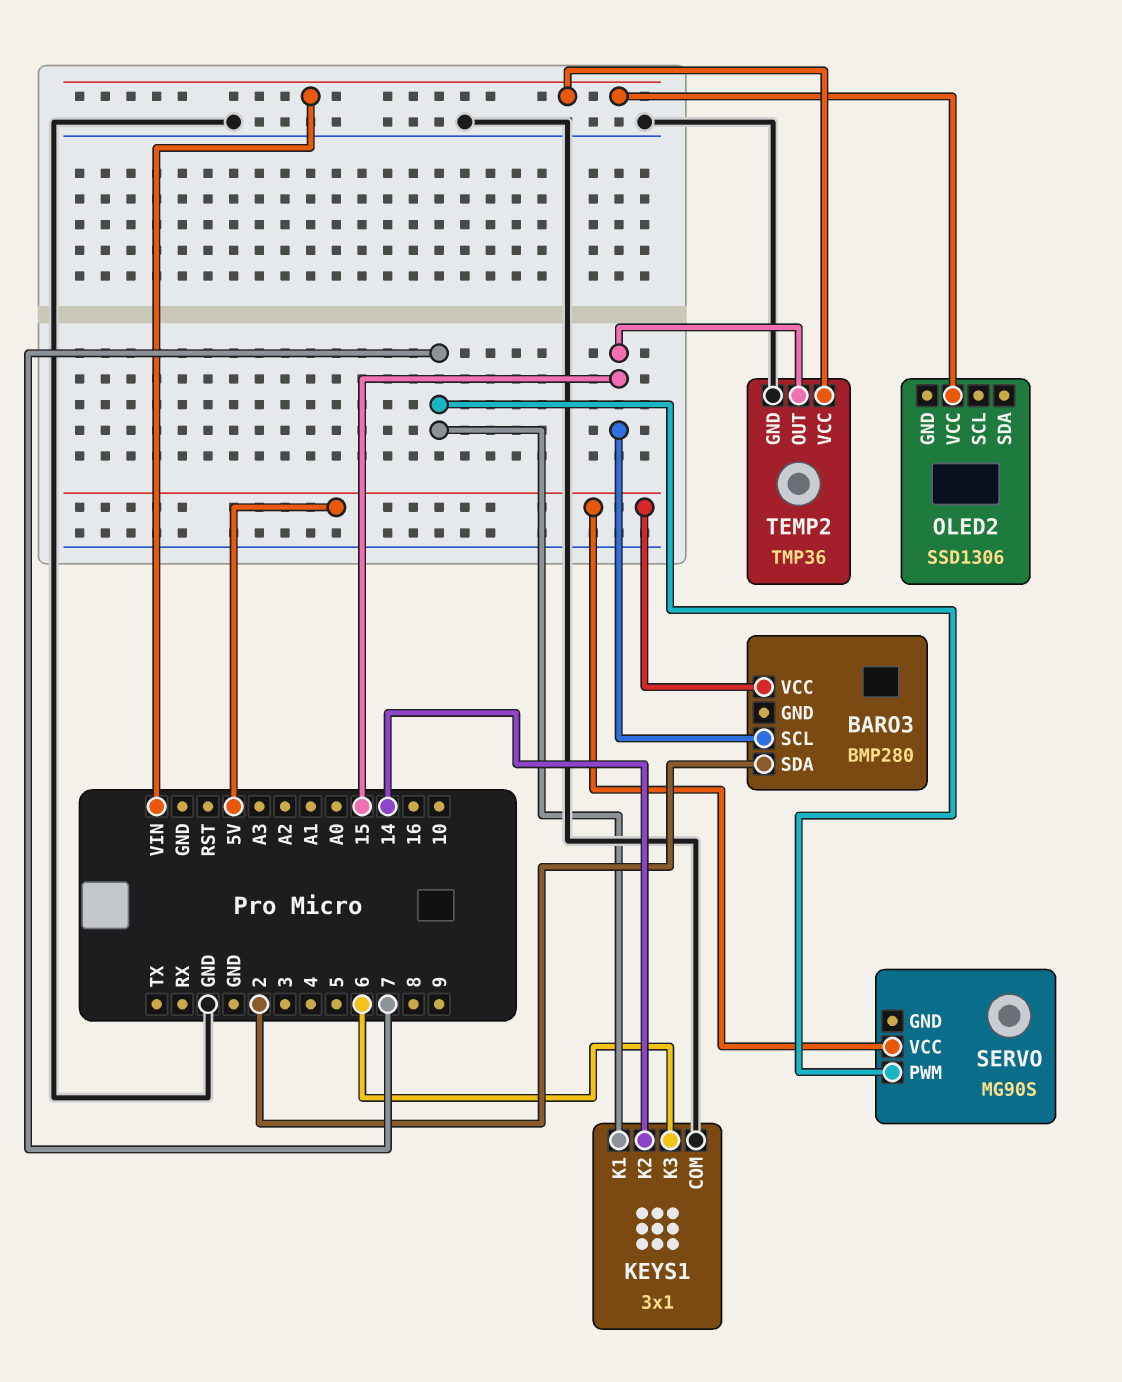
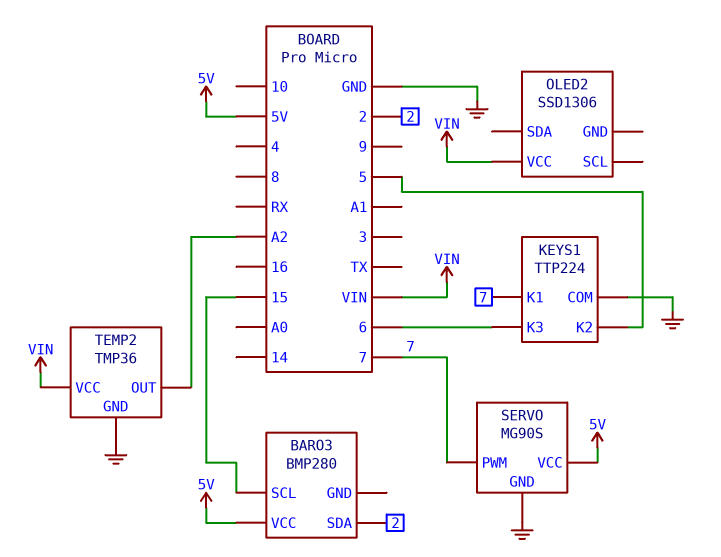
KEYS1: 3x1 -> TTP224
KEYS1 pin K2: 14 -> 5
SERVO pin GND: none -> GND
TEMP2 pin OUT: 15 -> A2

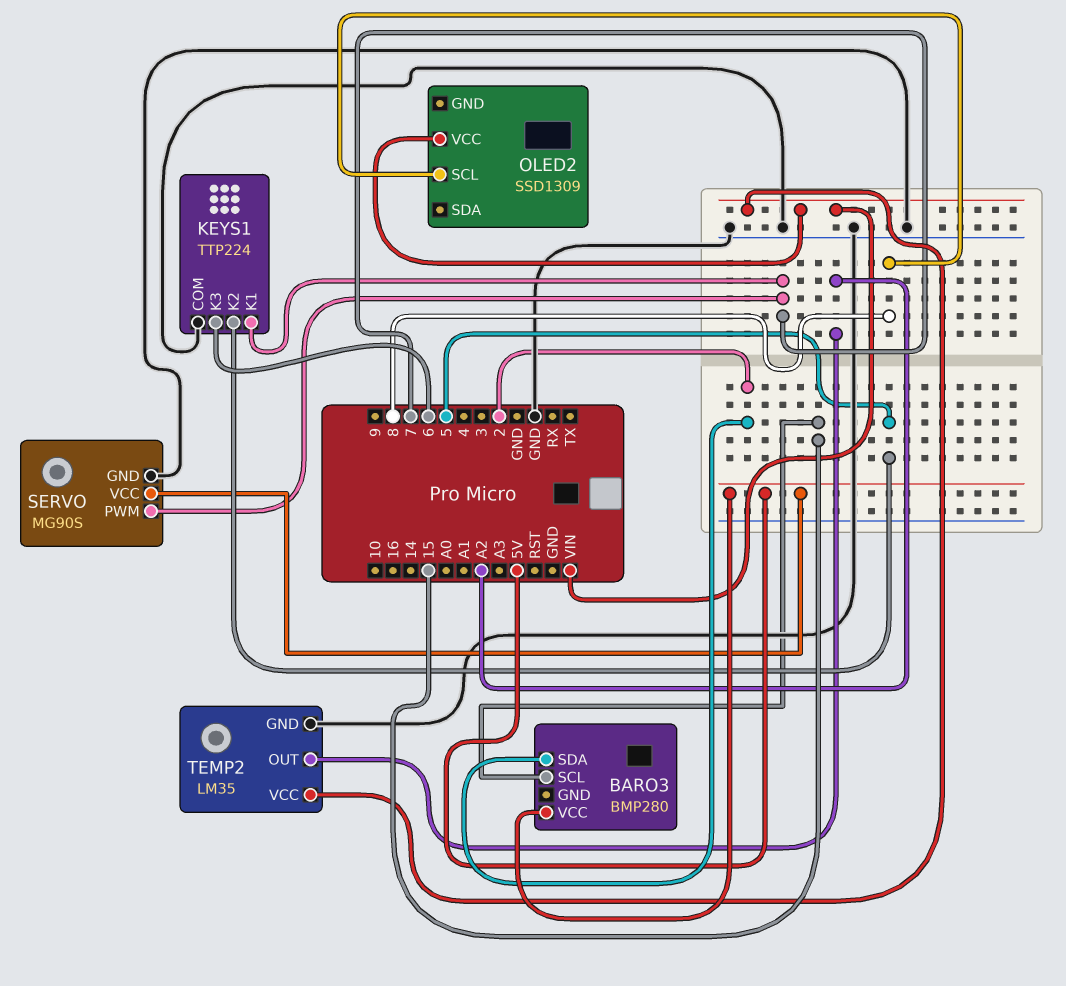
OLED2: SSD1306 -> SSD1309
OLED2 pin SCL: none -> 8
TEMP2: TMP36 -> LM35

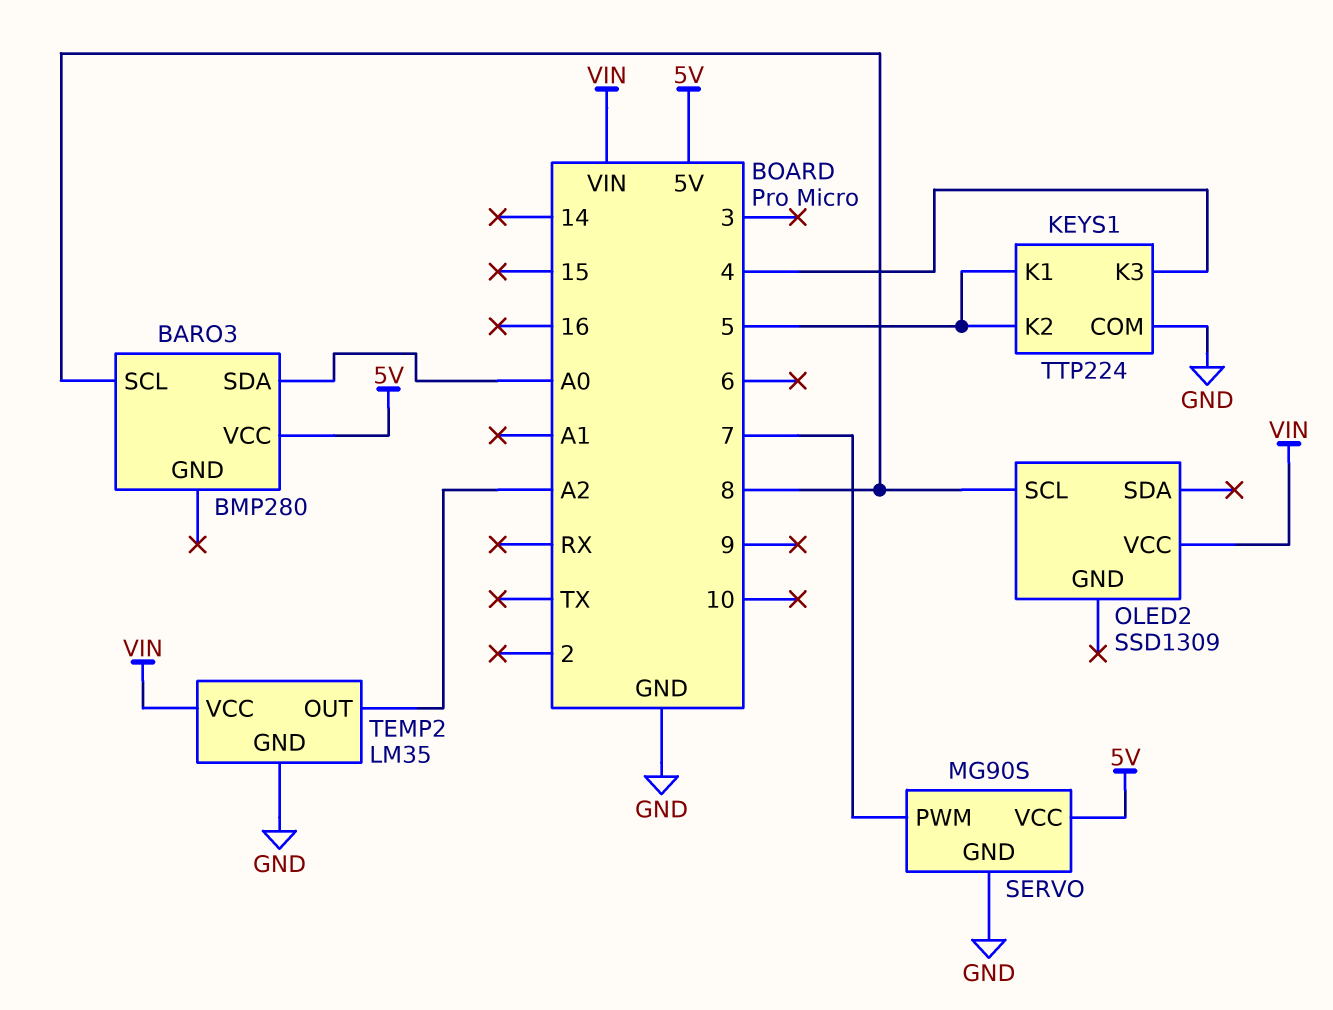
BARO3 pin SCL: 15 -> 8
BARO3 pin SDA: 2 -> A0
KEYS1 pin K1: 7 -> 5
KEYS1 pin K3: 6 -> 4

